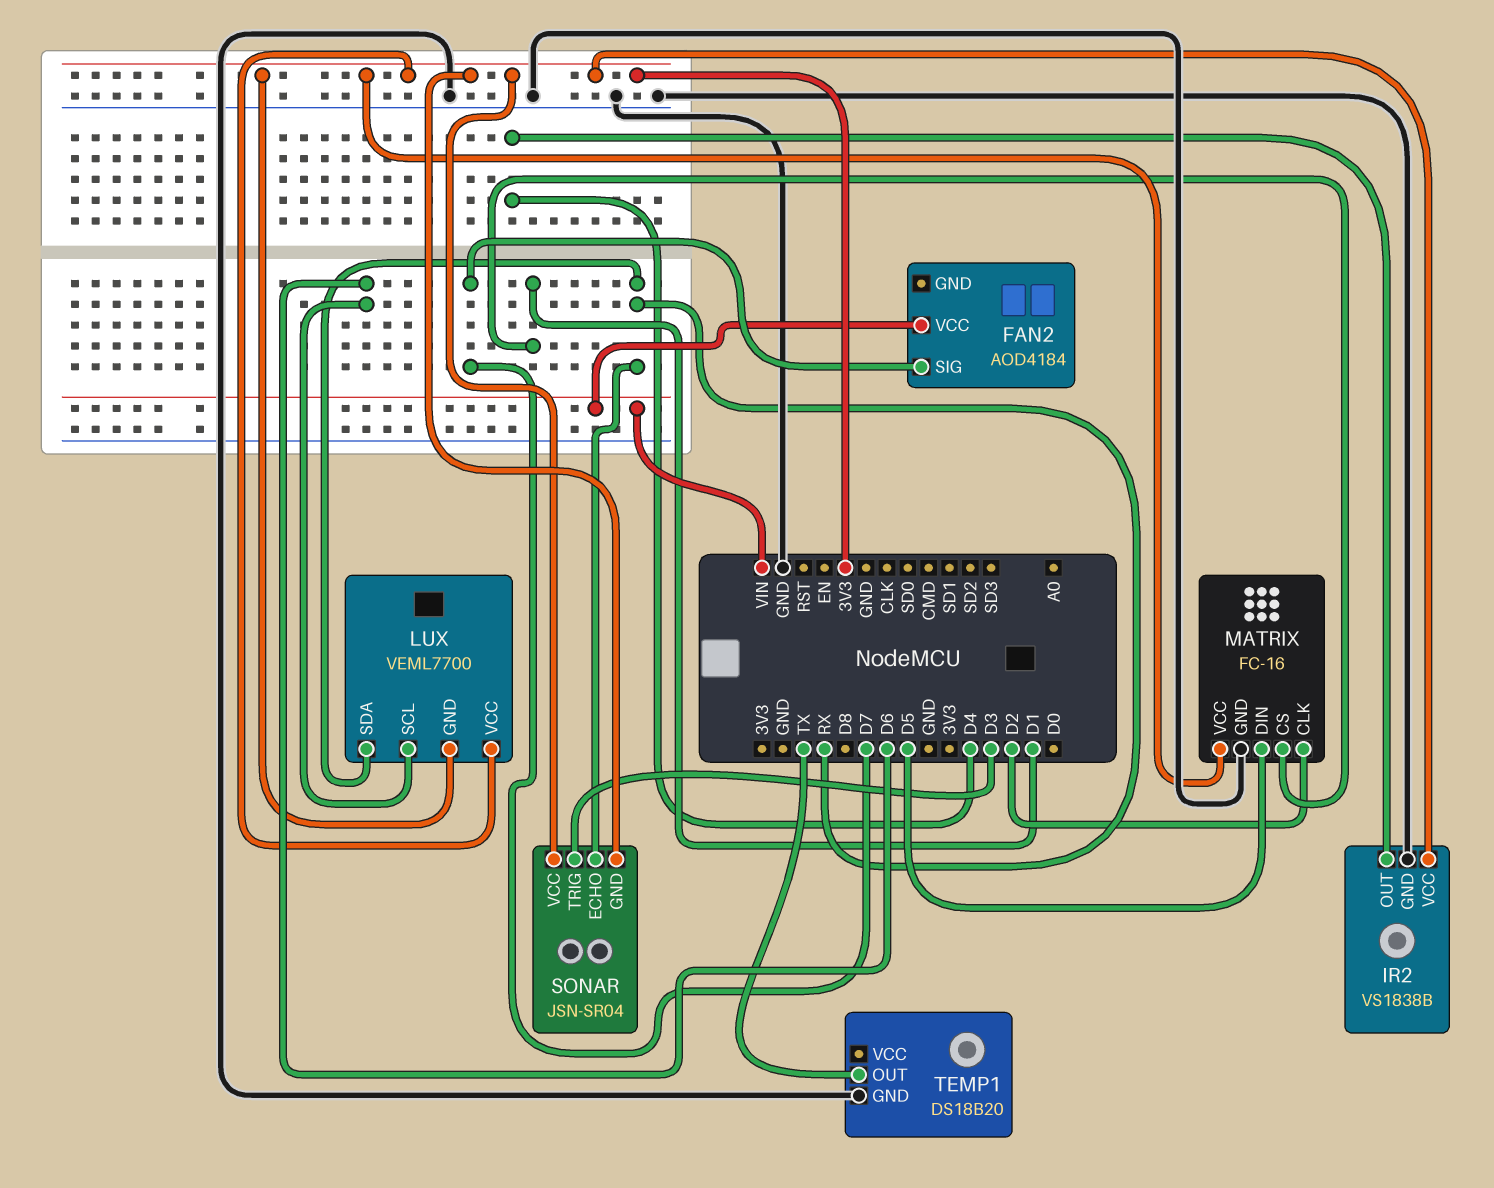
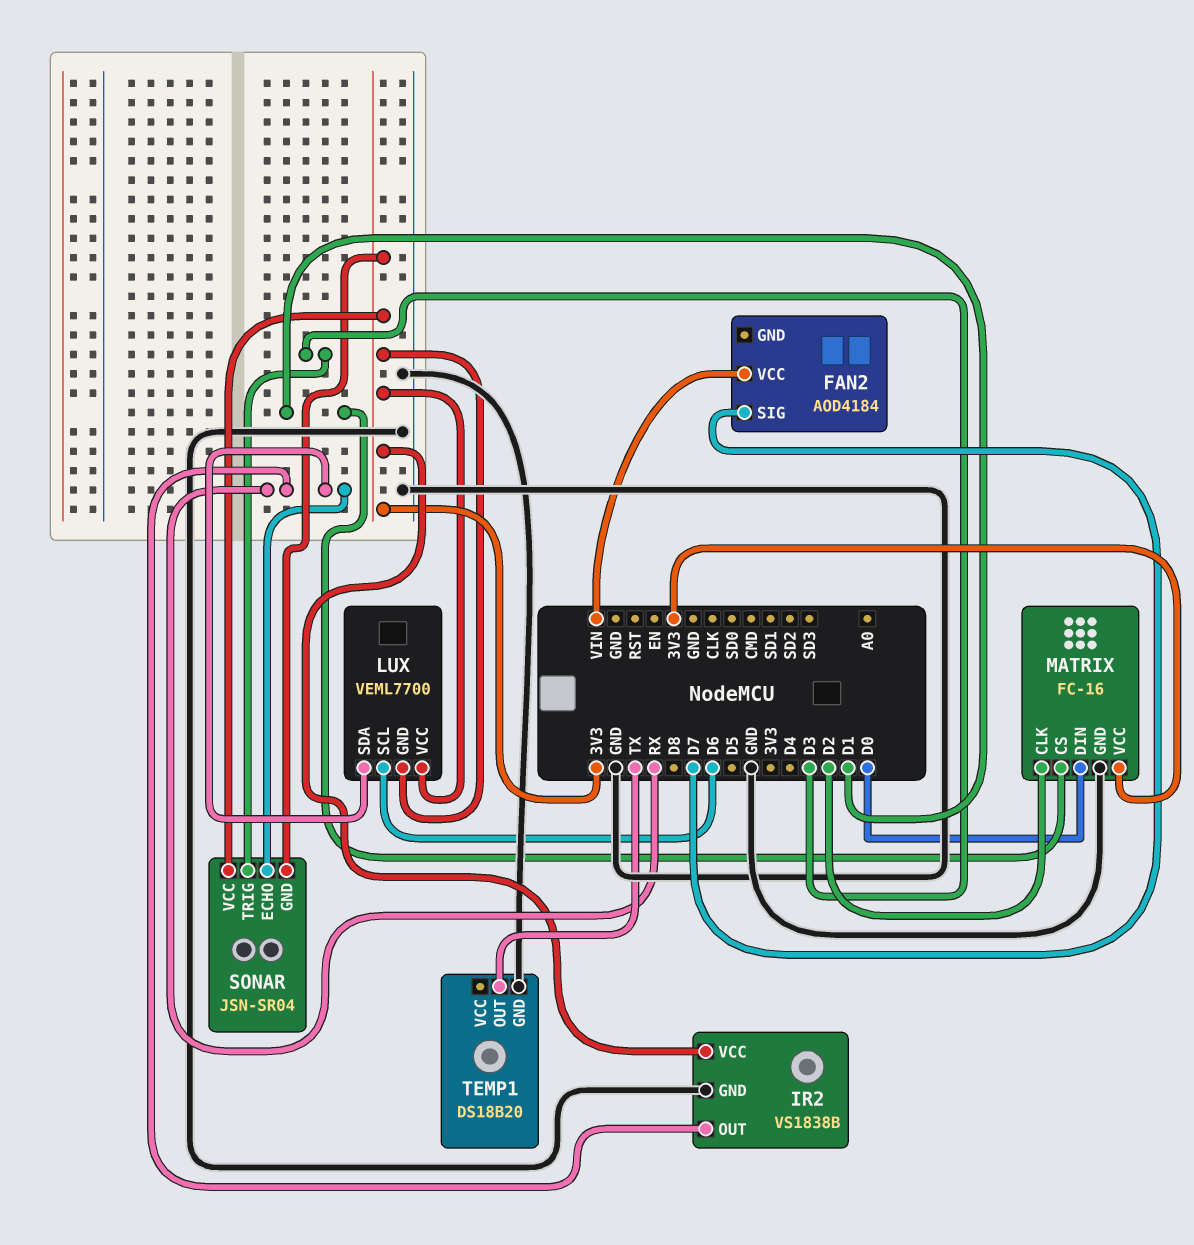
IR2 pin OUT: D4 -> RX
MATRIX pin DIN: D5 -> D0

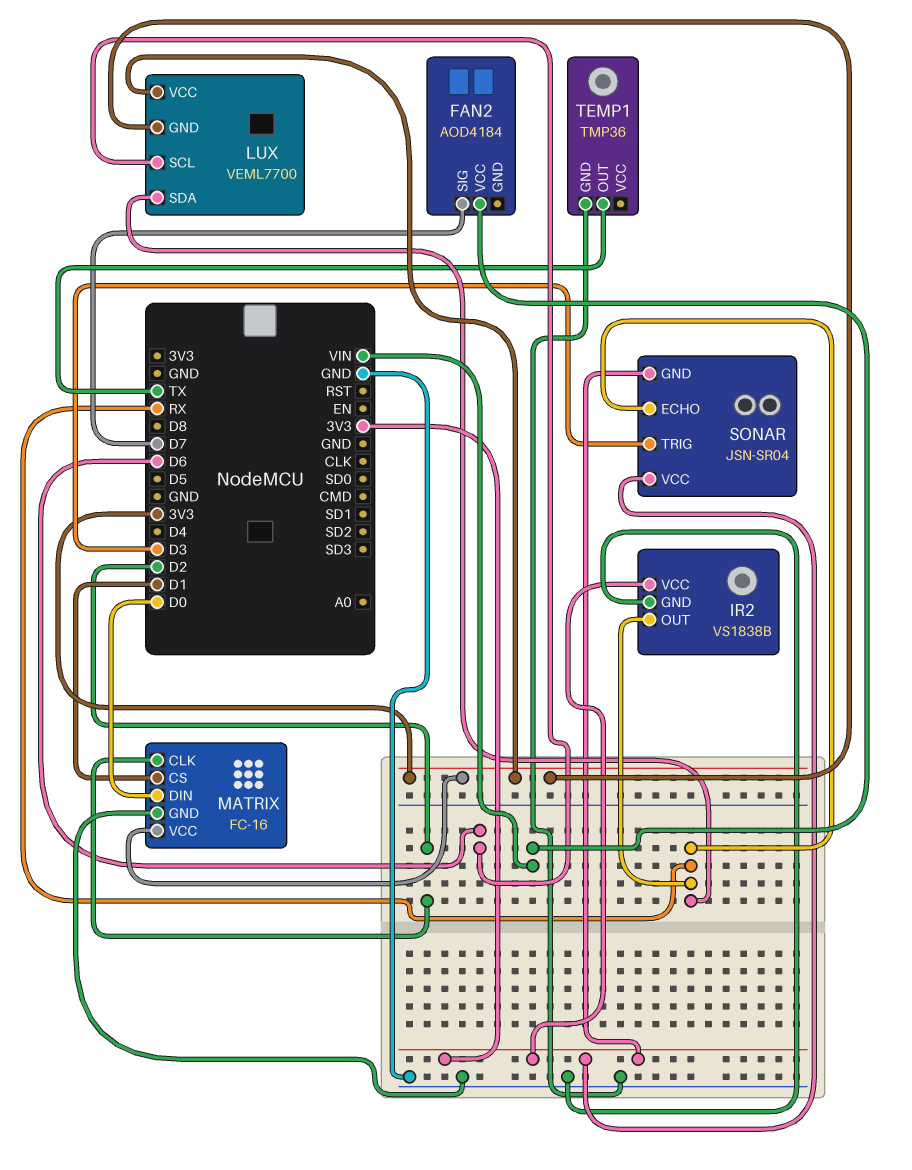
TEMP1: DS18B20 -> TMP36

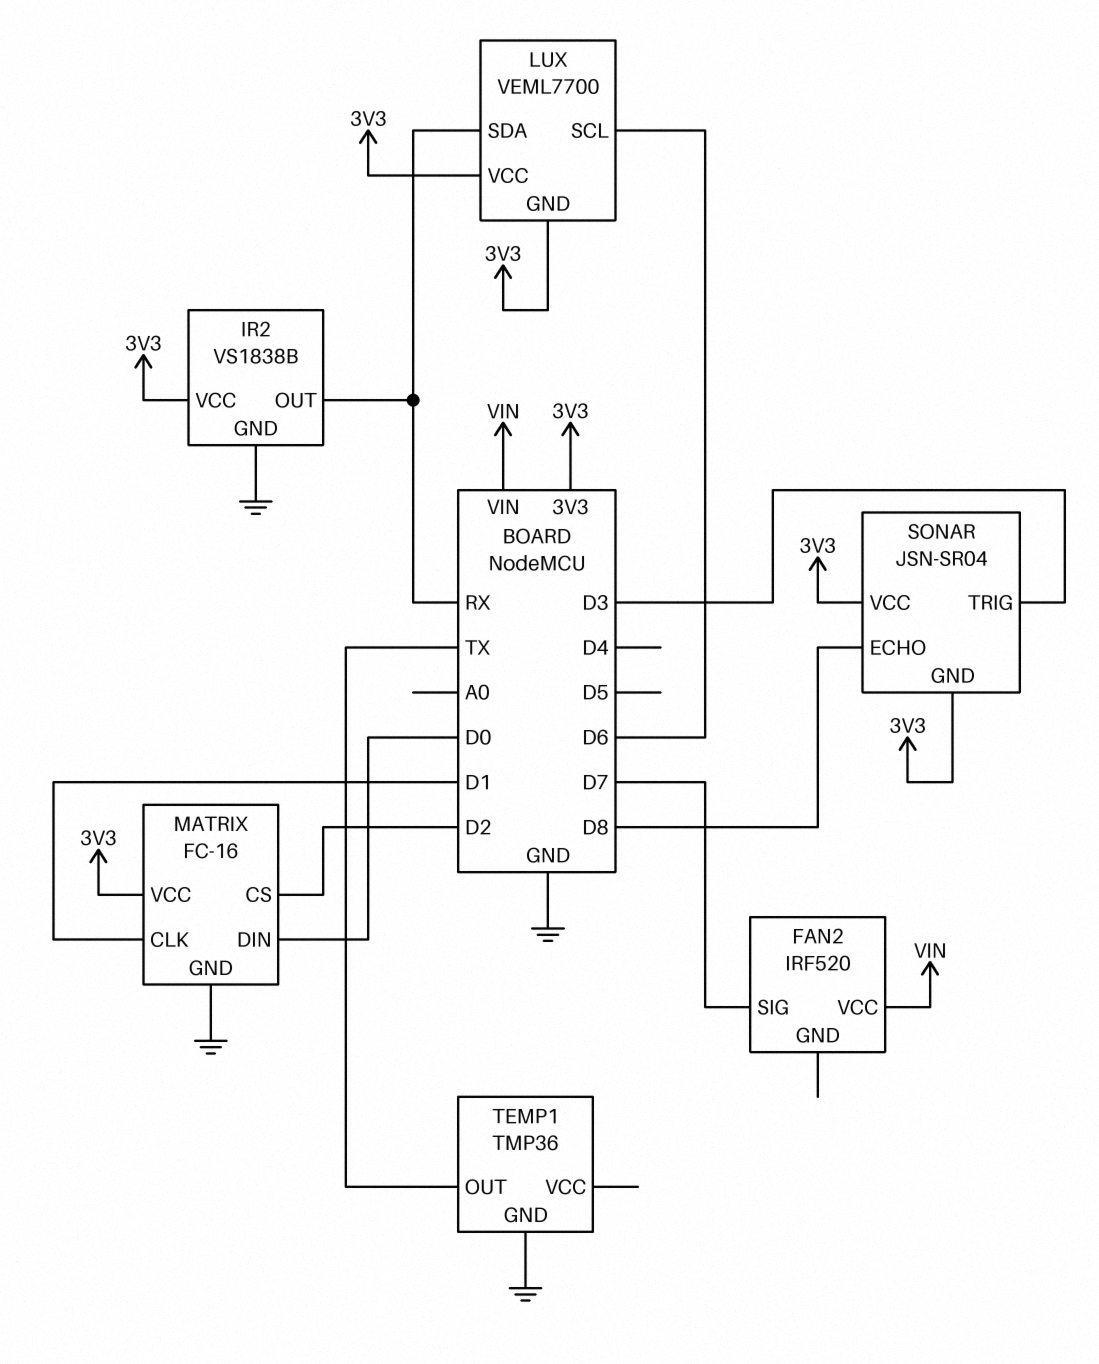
FAN2: AOD4184 -> IRF520
MATRIX pin CLK: D2 -> D1
MATRIX pin CS: D1 -> D2
SONAR pin ECHO: RX -> D8

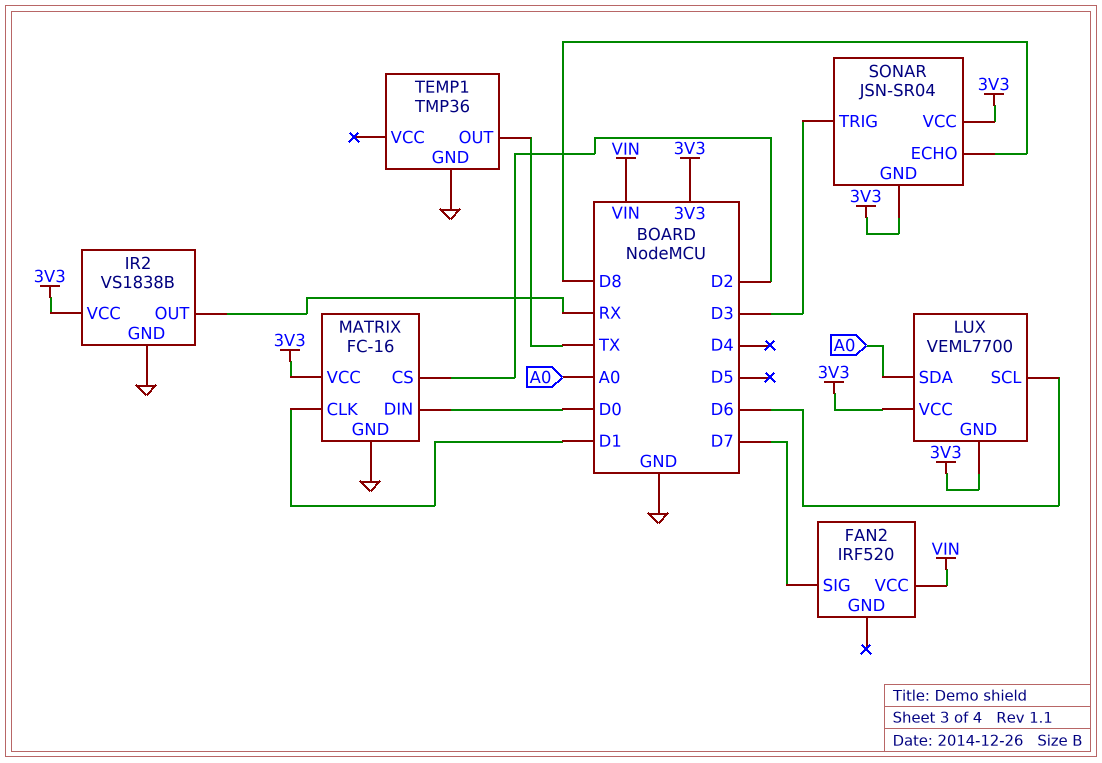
LUX pin SDA: RX -> A0

